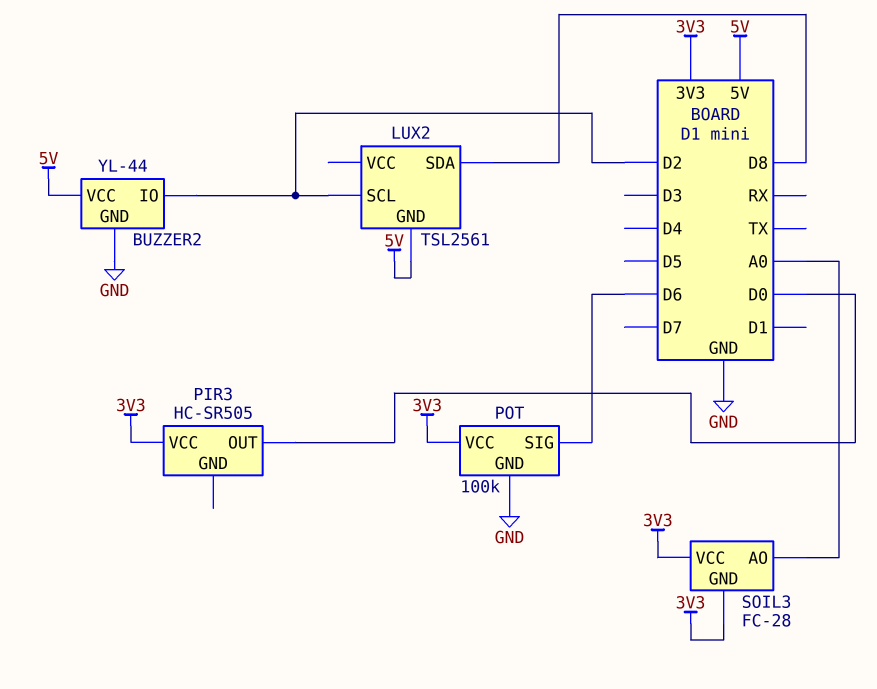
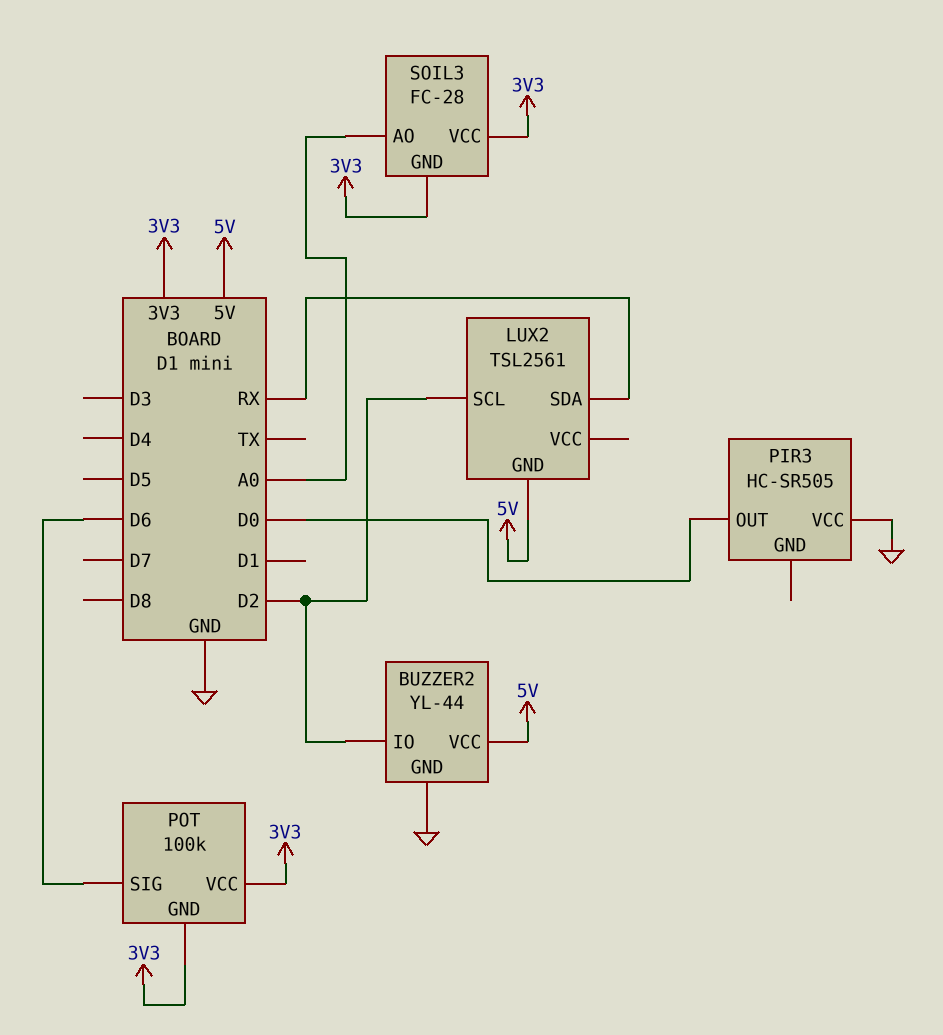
LUX2 pin SDA: D8 -> RX
PIR3 pin VCC: 3V3 -> GND
POT pin GND: GND -> 3V3

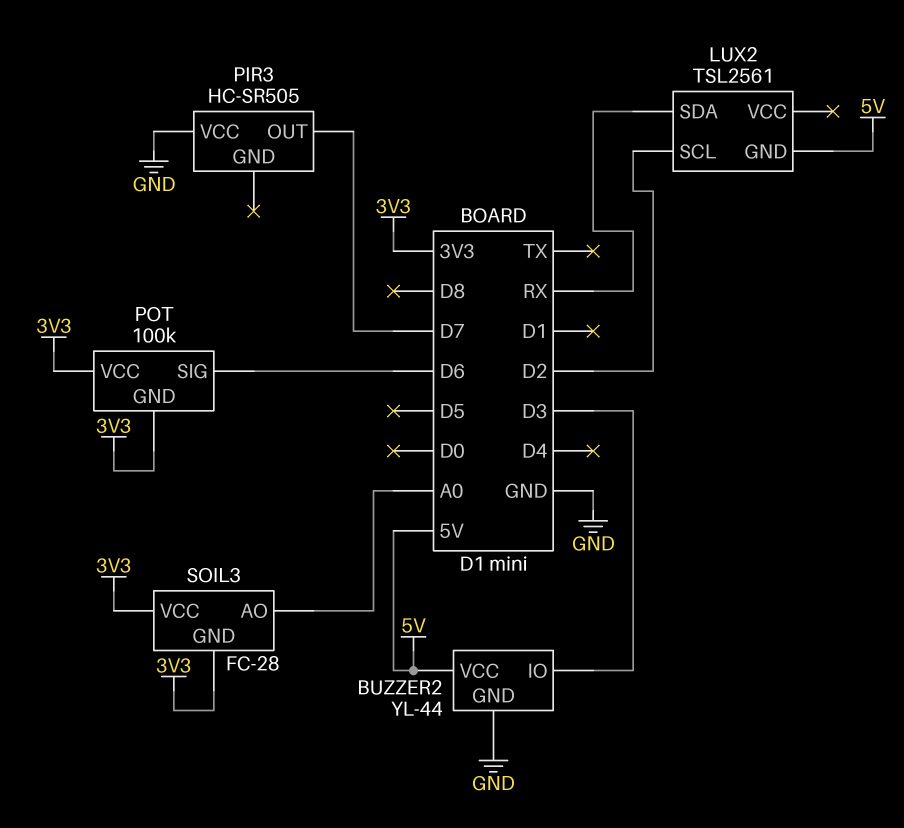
BUZZER2 pin IO: D2 -> D3
PIR3 pin OUT: D0 -> D7

